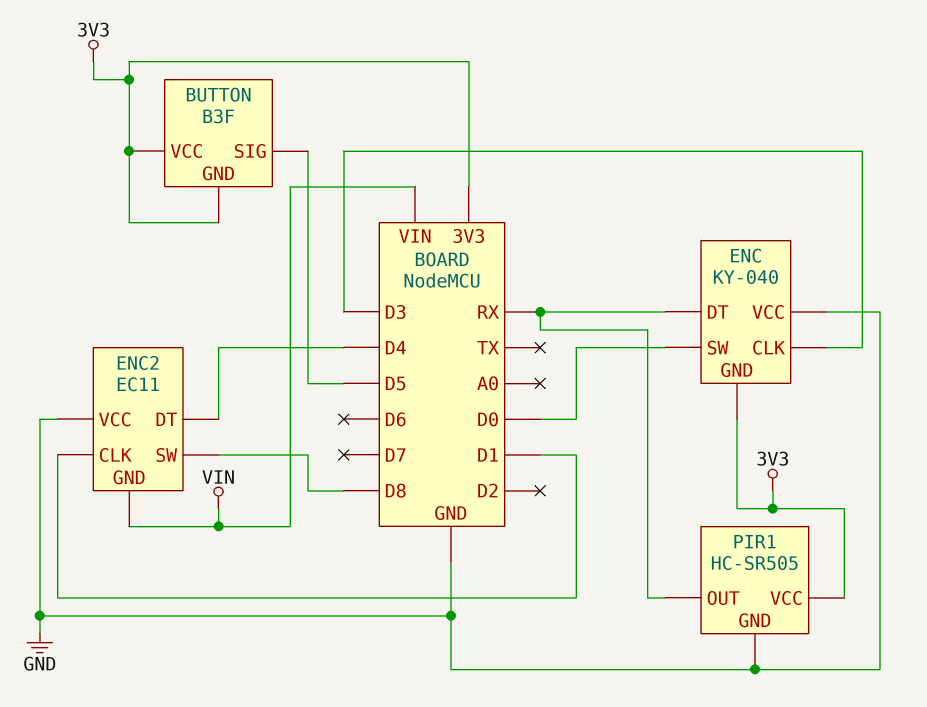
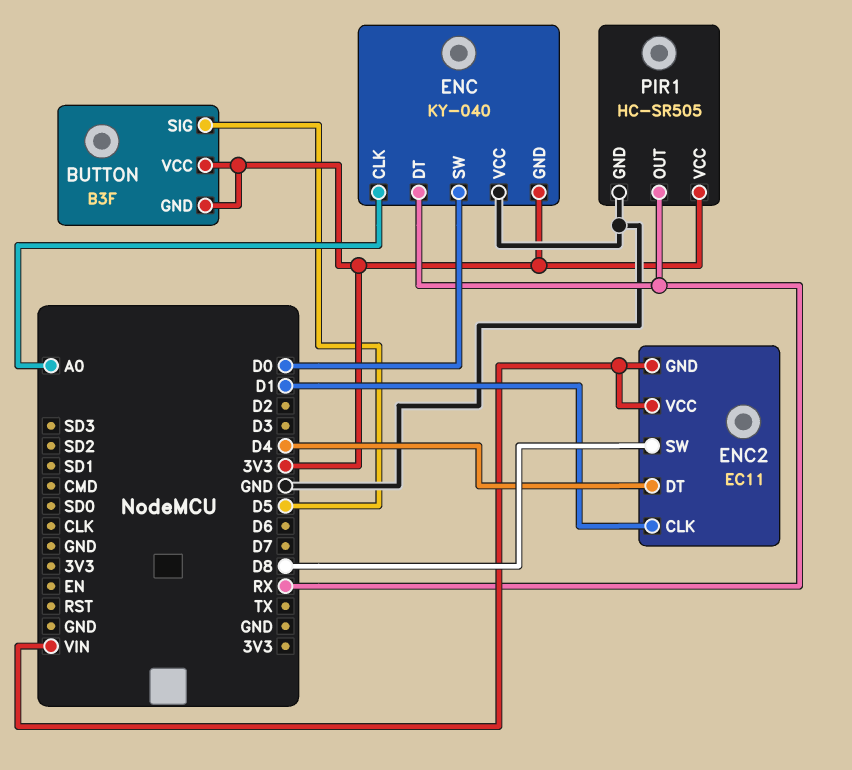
ENC pin CLK: D3 -> A0
ENC2 pin VCC: GND -> VIN

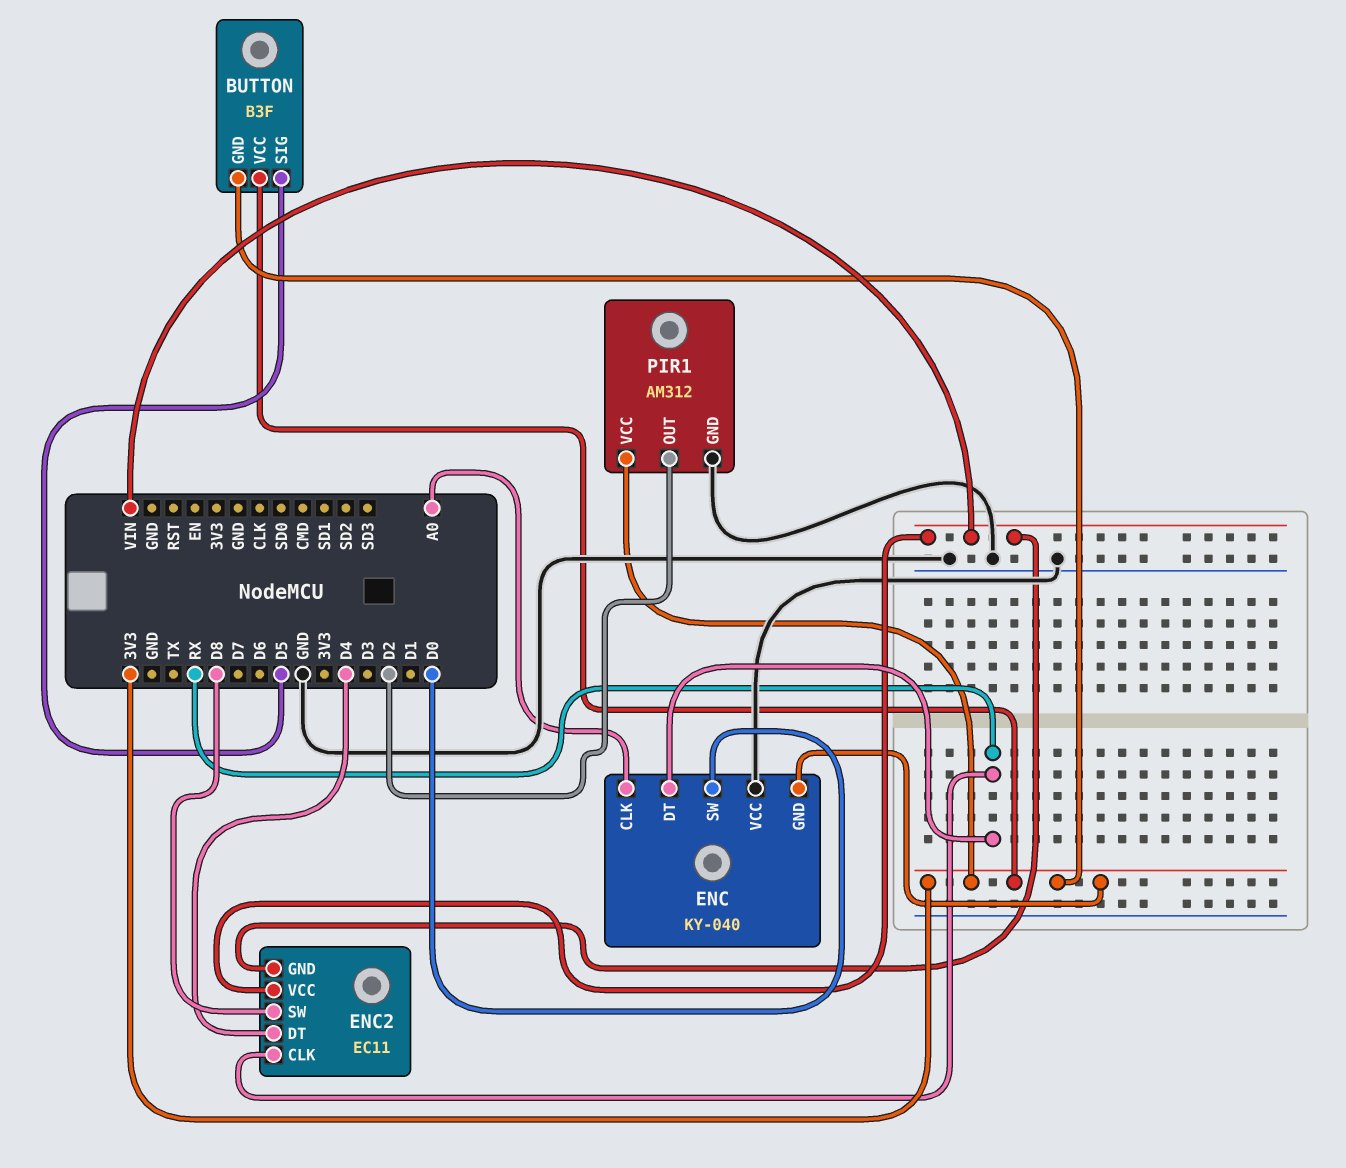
ENC2 pin CLK: D1 -> RX
PIR1: HC-SR505 -> AM312
PIR1 pin OUT: RX -> D2

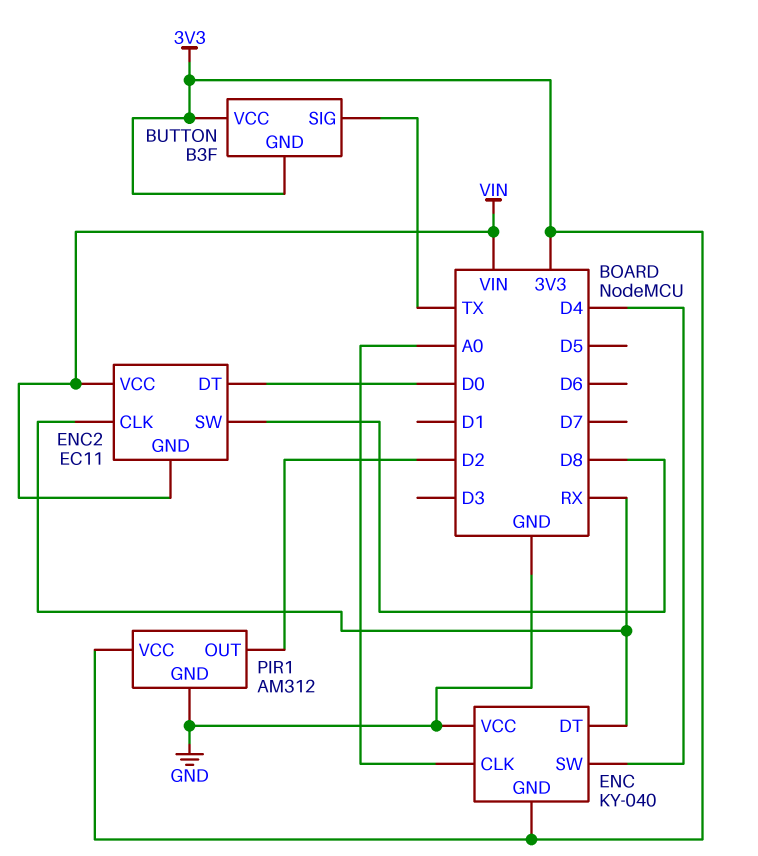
BUTTON pin SIG: D5 -> TX
ENC pin SW: D0 -> D4
ENC2 pin DT: D4 -> D0

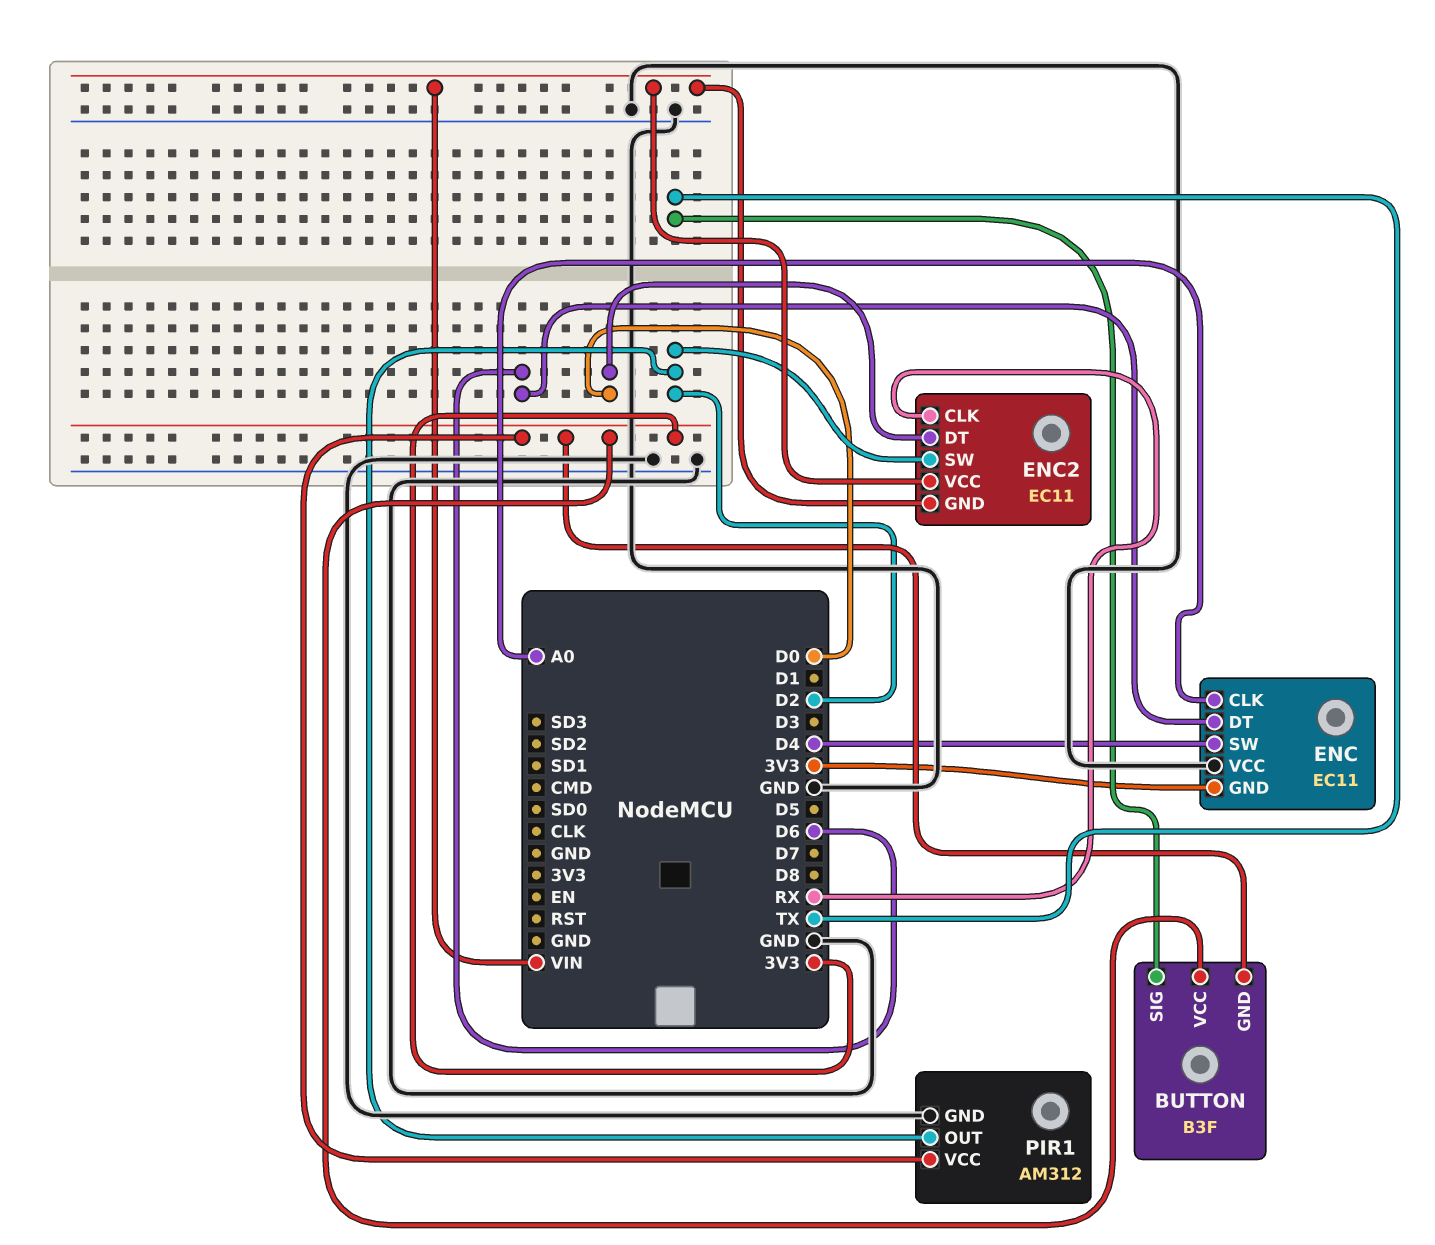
ENC: KY-040 -> EC11
ENC pin DT: RX -> D6
ENC2 pin SW: D8 -> D2

